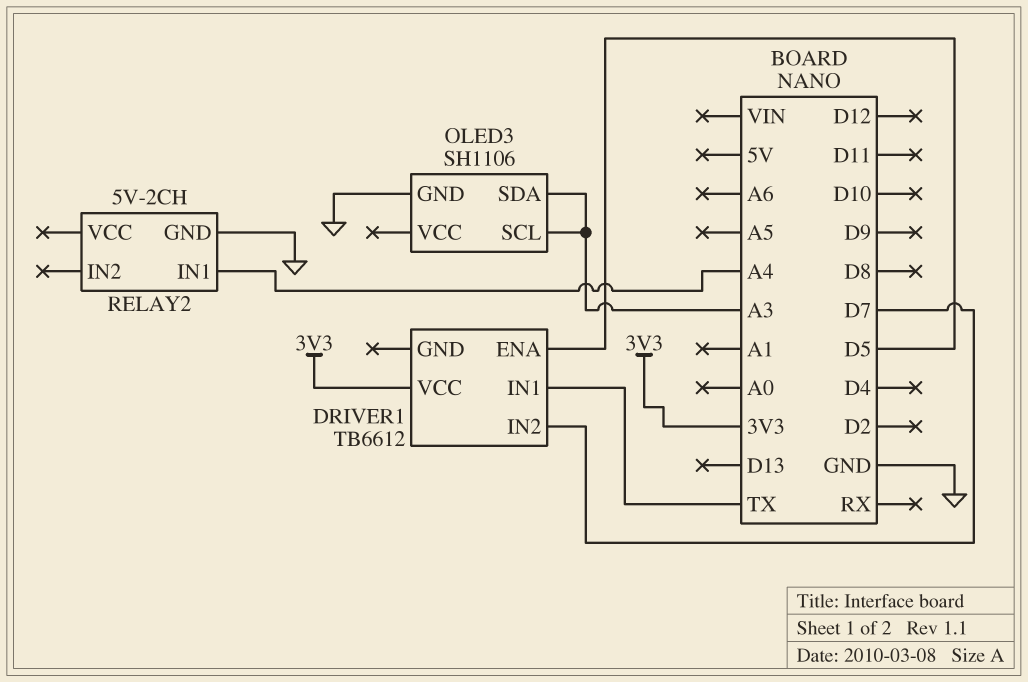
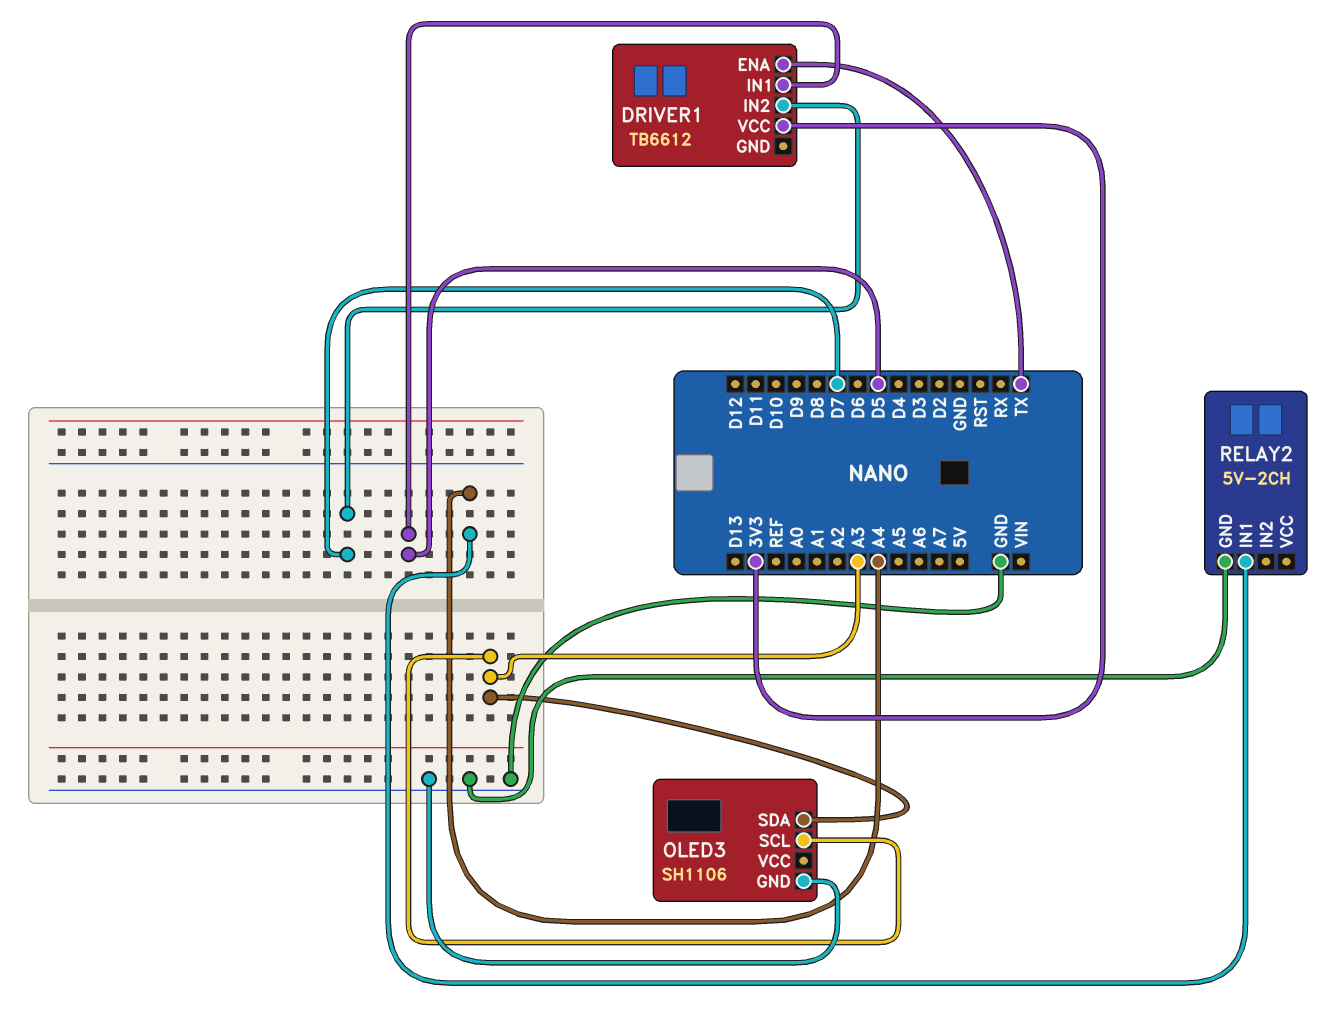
DRIVER1 pin ENA: D5 -> TX
DRIVER1 pin IN1: TX -> D5

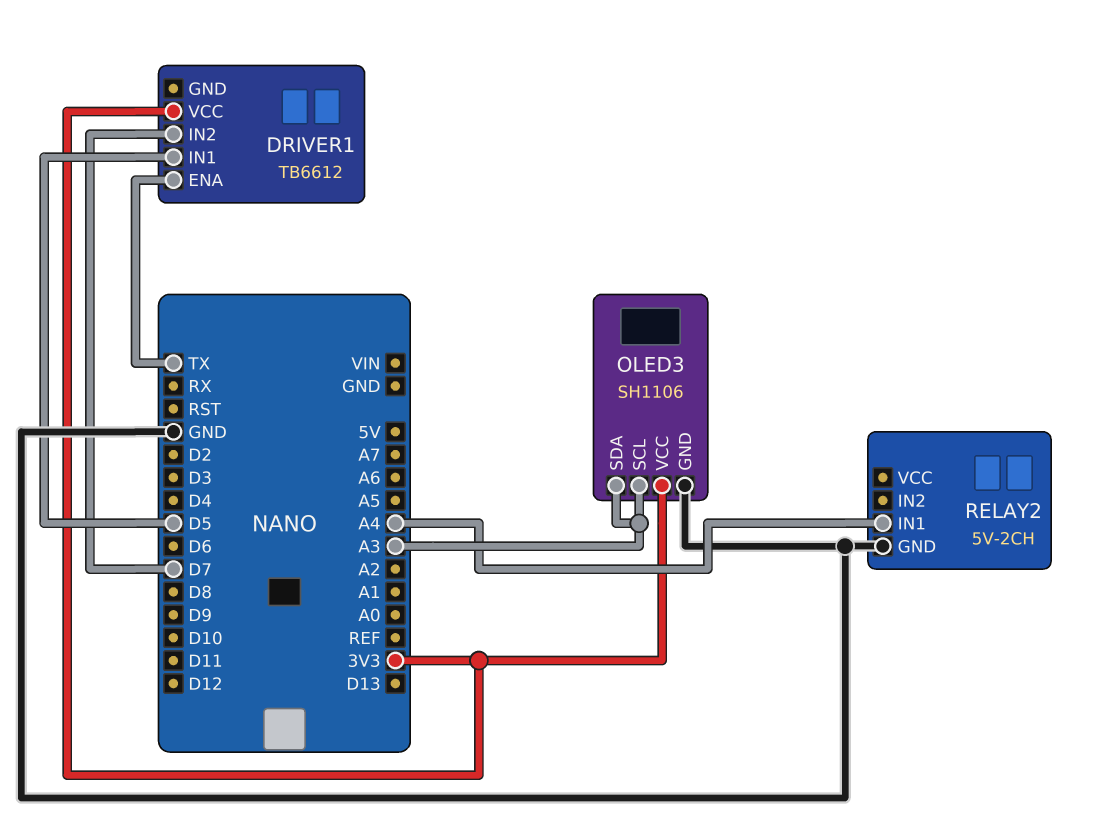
OLED3 pin VCC: none -> 3V3

